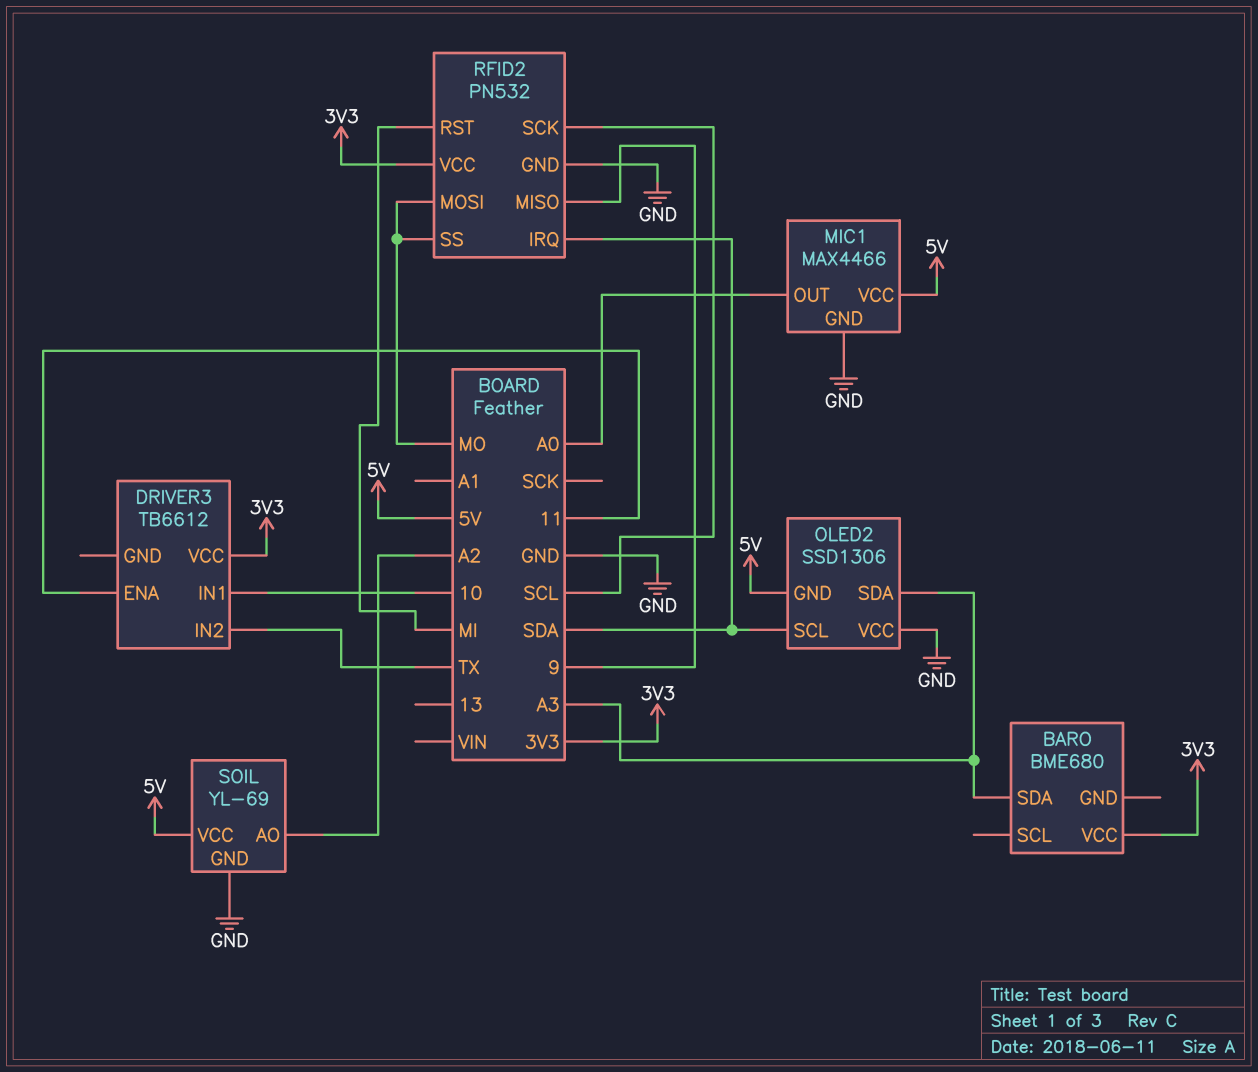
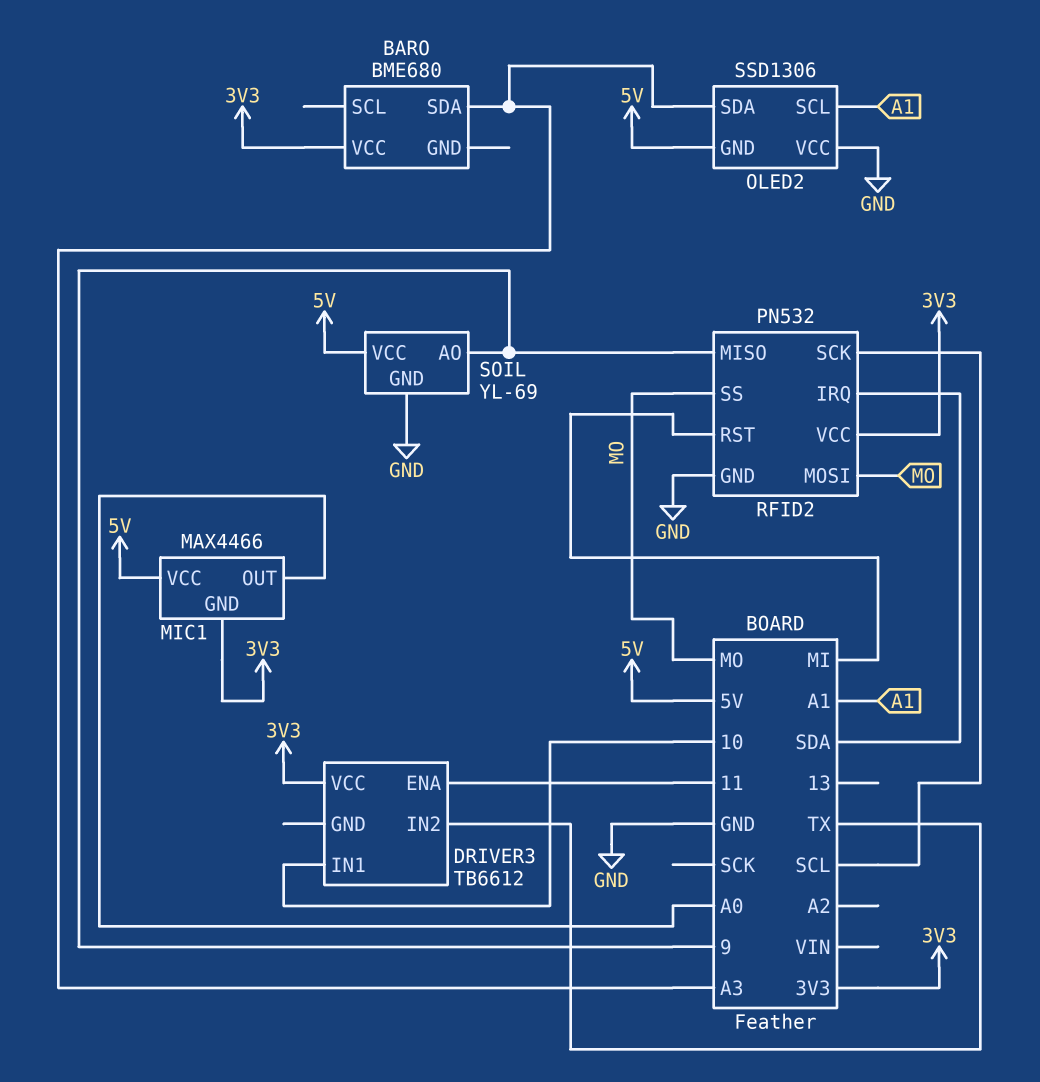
MIC1 pin GND: GND -> 3V3
OLED2 pin SCL: SDA -> A1
SOIL pin AO: A2 -> 9

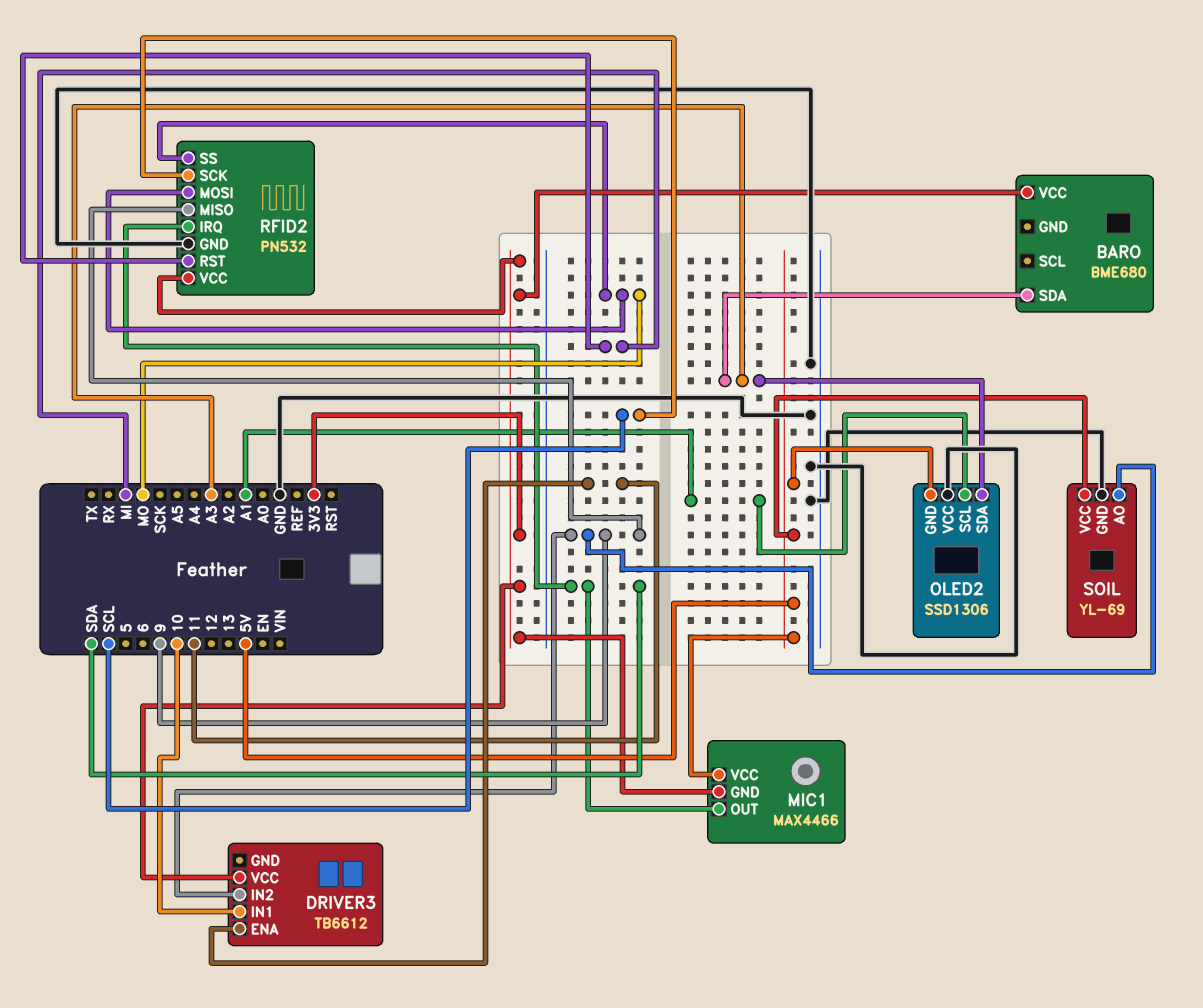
DRIVER3 pin IN2: TX -> 9
MIC1 pin OUT: A0 -> SDA

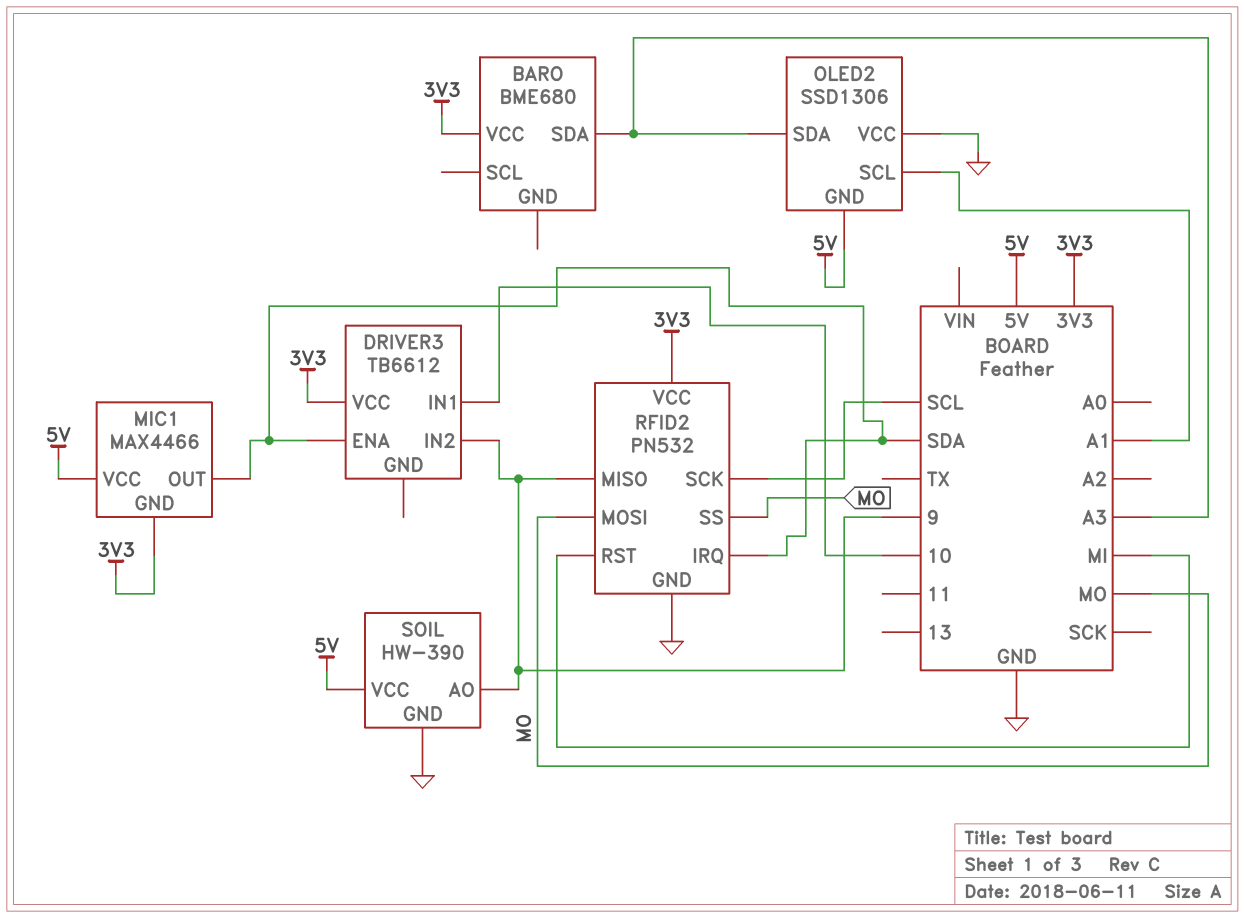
DRIVER3 pin ENA: 11 -> SDA
SOIL: YL-69 -> HW-390

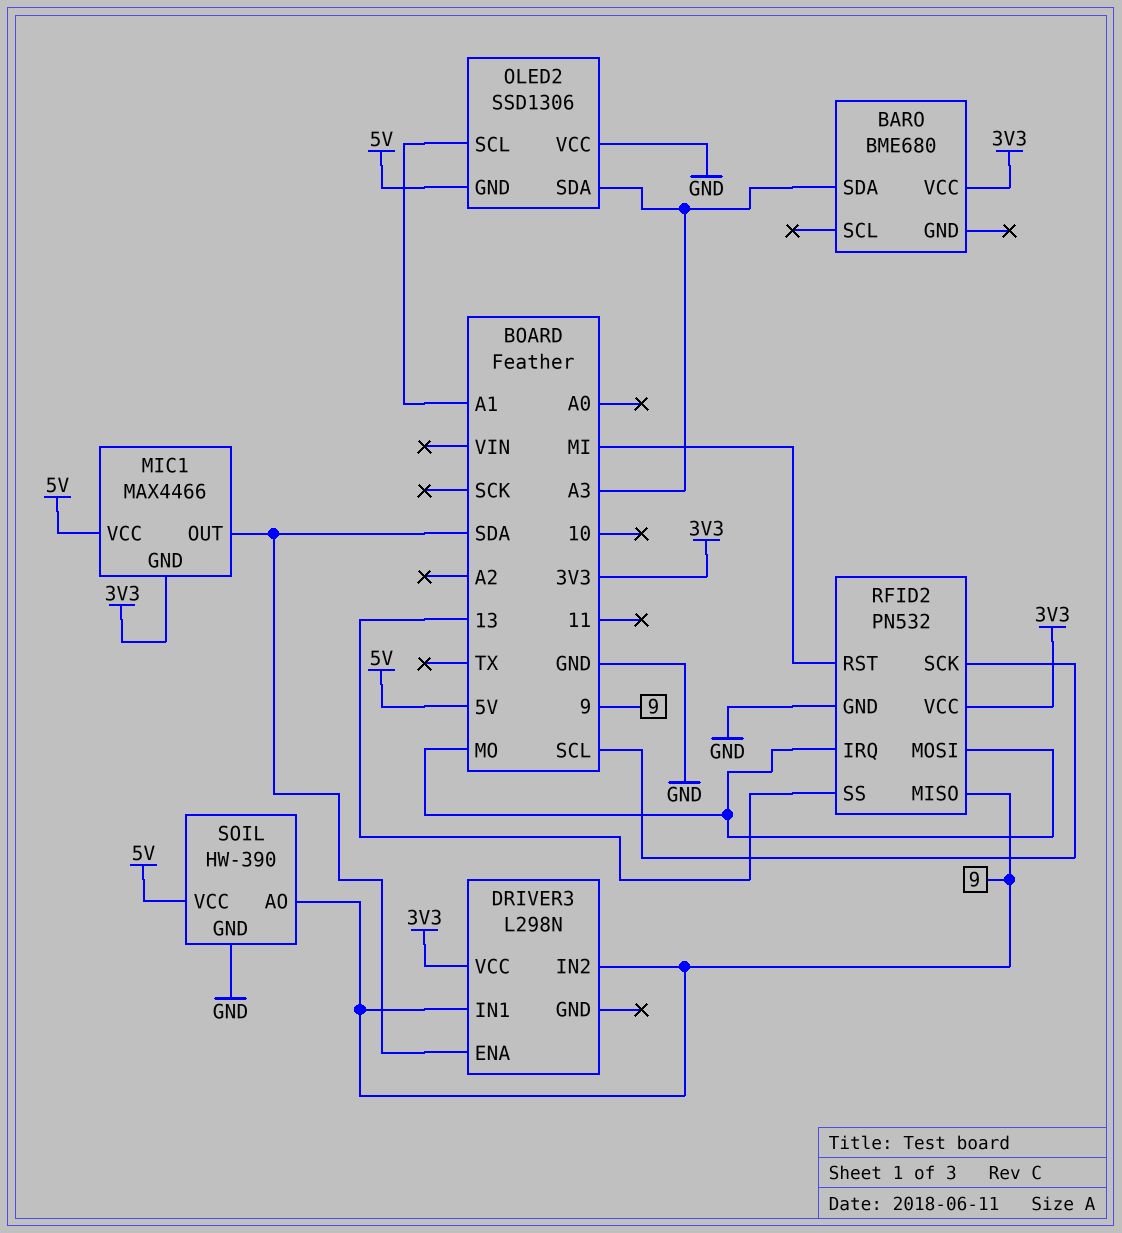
DRIVER3: TB6612 -> L298N
DRIVER3 pin IN1: 10 -> 9
RFID2 pin IRQ: SDA -> MO
RFID2 pin SS: MO -> 13

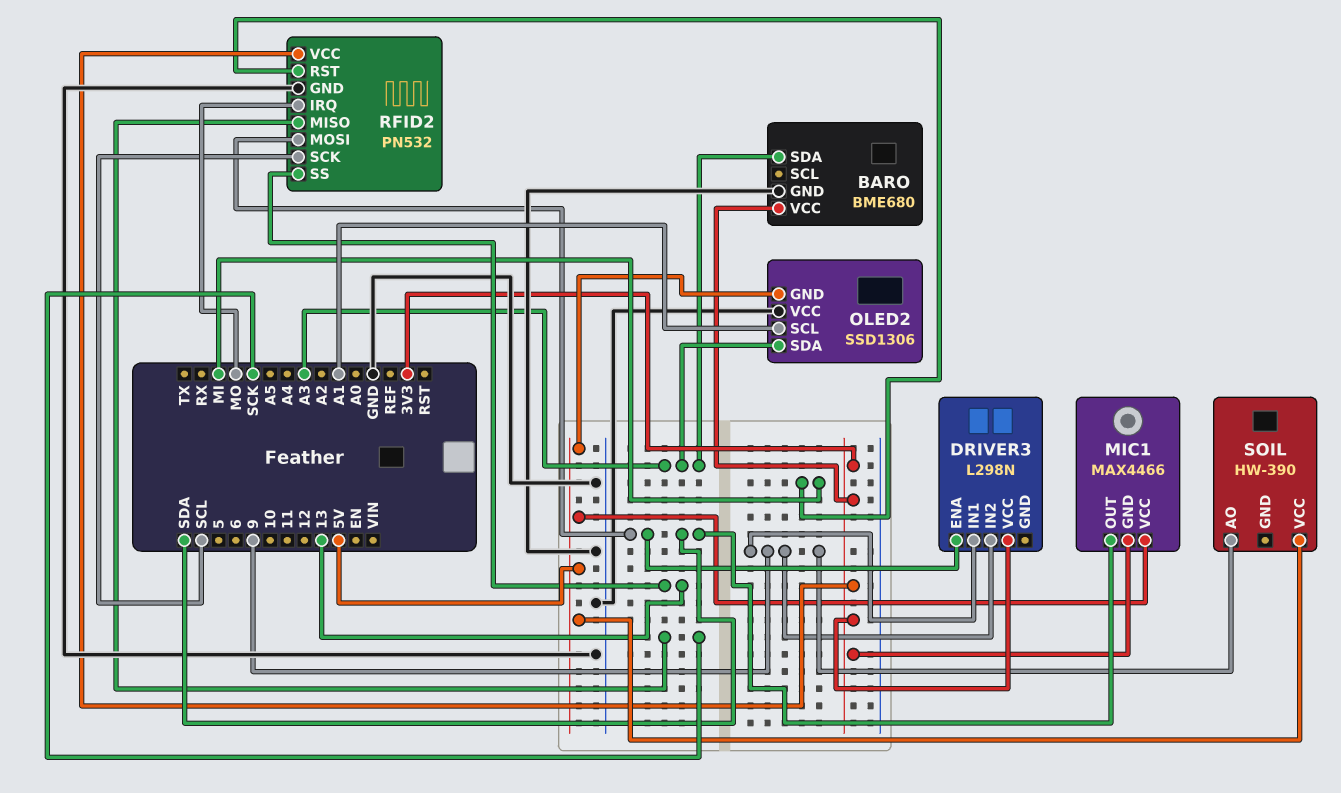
BARO pin GND: none -> GND
RFID2 pin MISO: 9 -> SCK
RFID2 pin MOSI: MO -> SDA
SOIL pin GND: GND -> none

